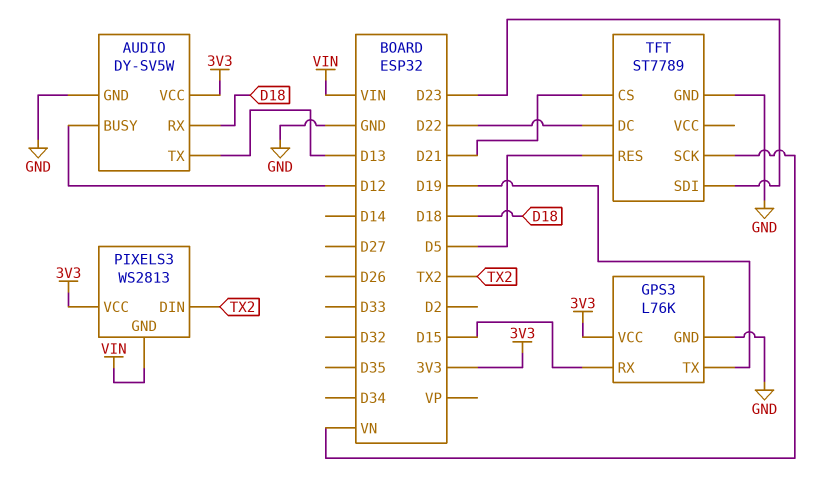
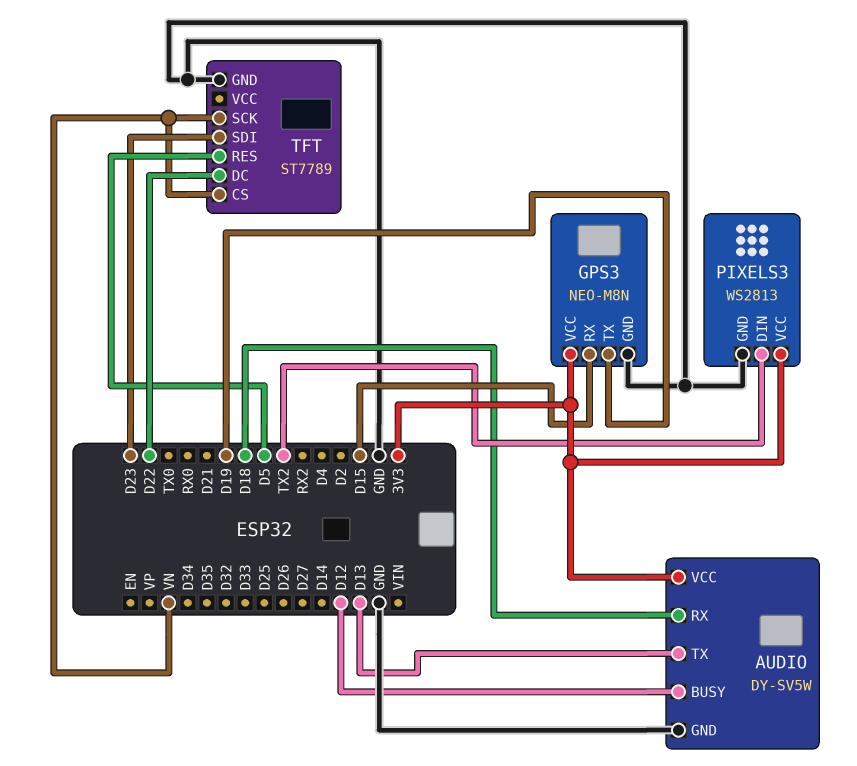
GPS3: L76K -> NEO-M8N
PIXELS3 pin GND: VIN -> GND
TFT pin CS: D21 -> VN

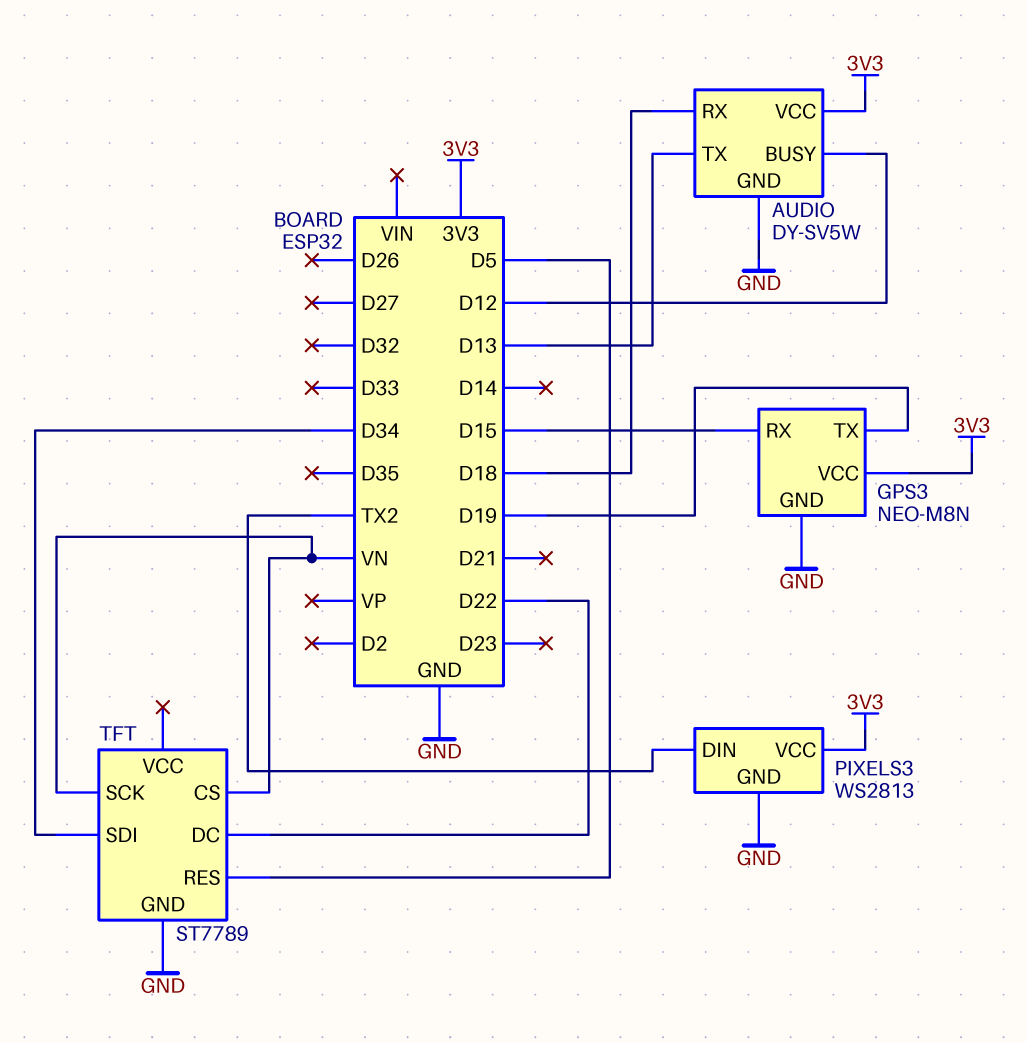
TFT pin SDI: D23 -> D34

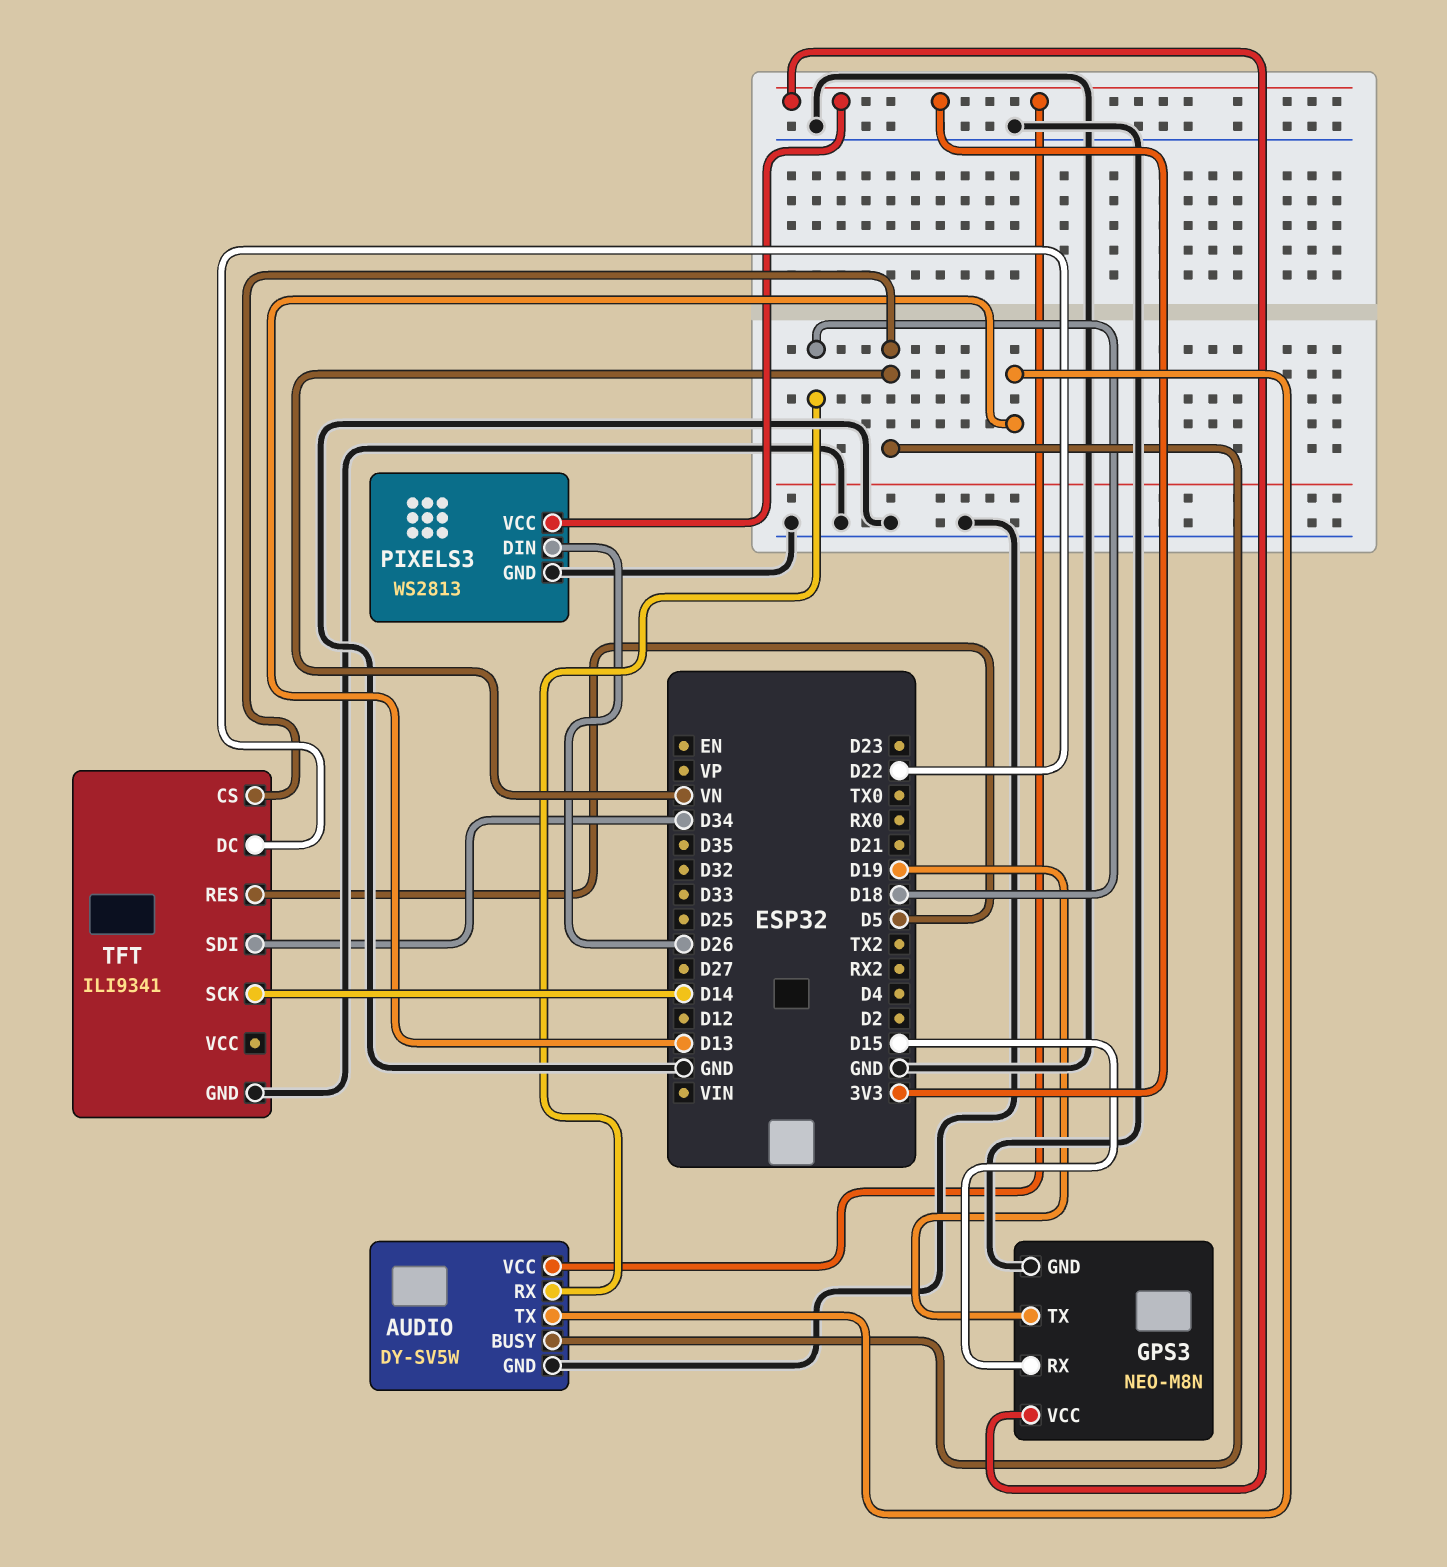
AUDIO pin BUSY: D12 -> VN
PIXELS3 pin DIN: TX2 -> D26
TFT: ST7789 -> ILI9341
TFT pin SCK: VN -> D14

